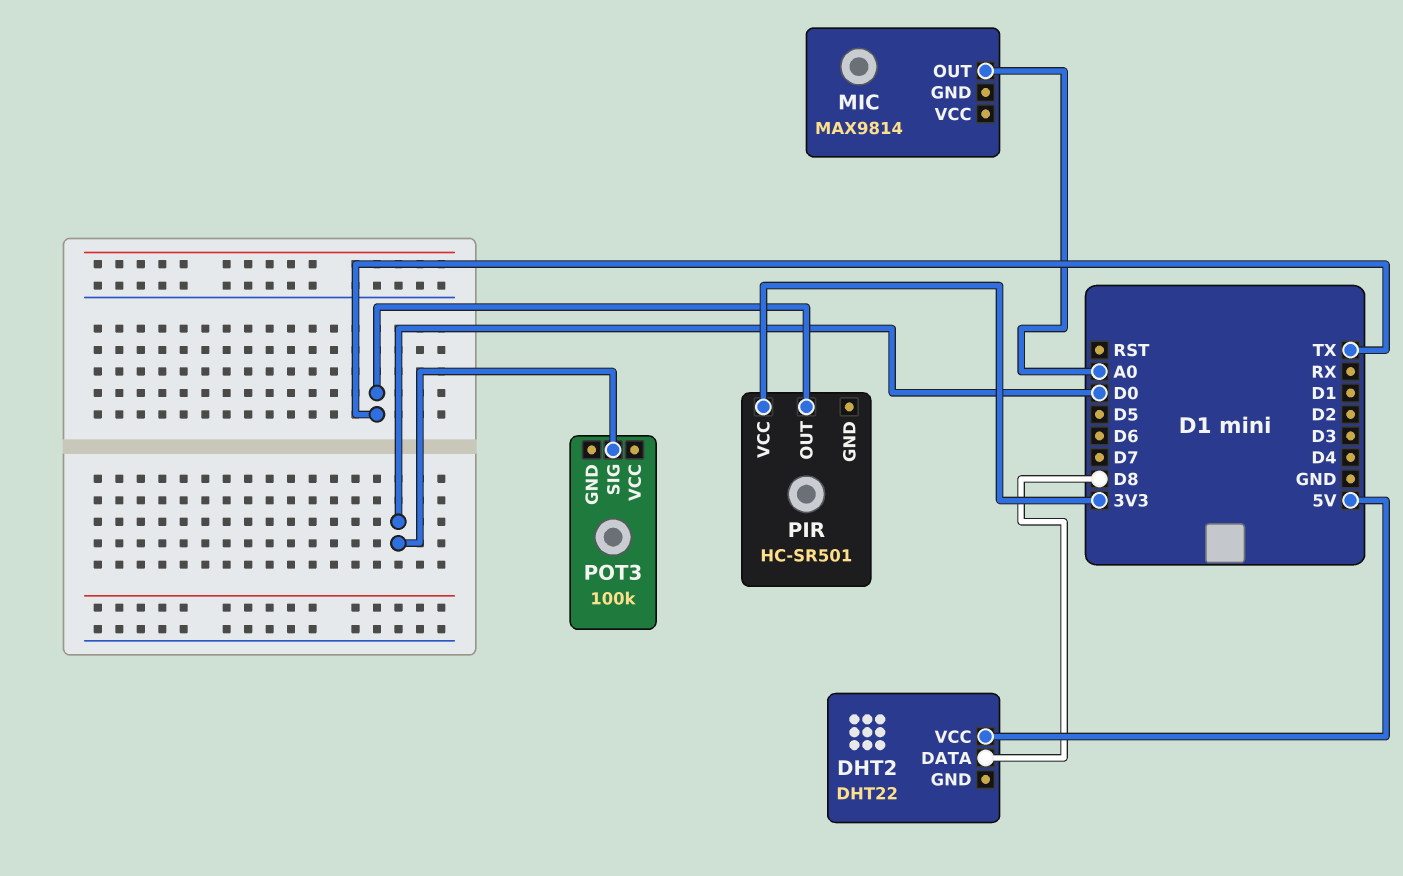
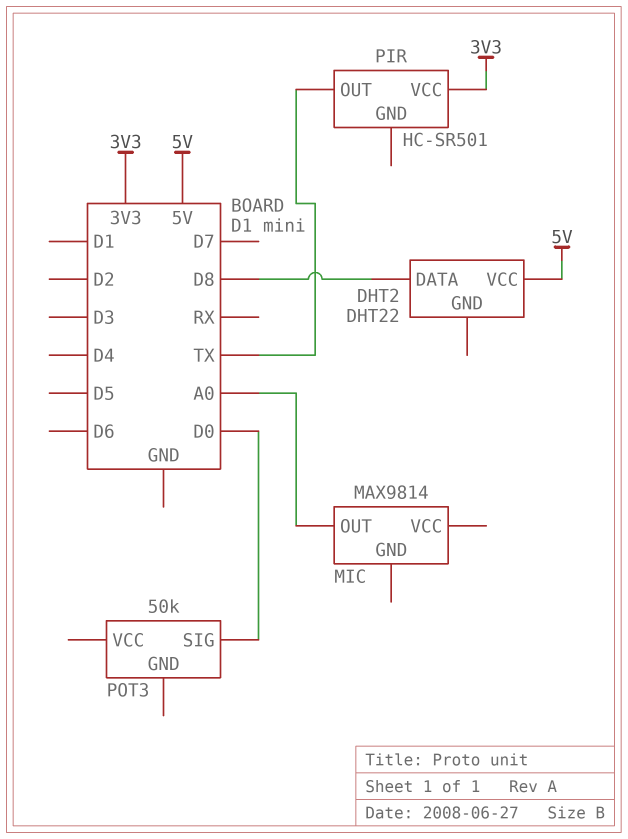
POT3: 100k -> 50k

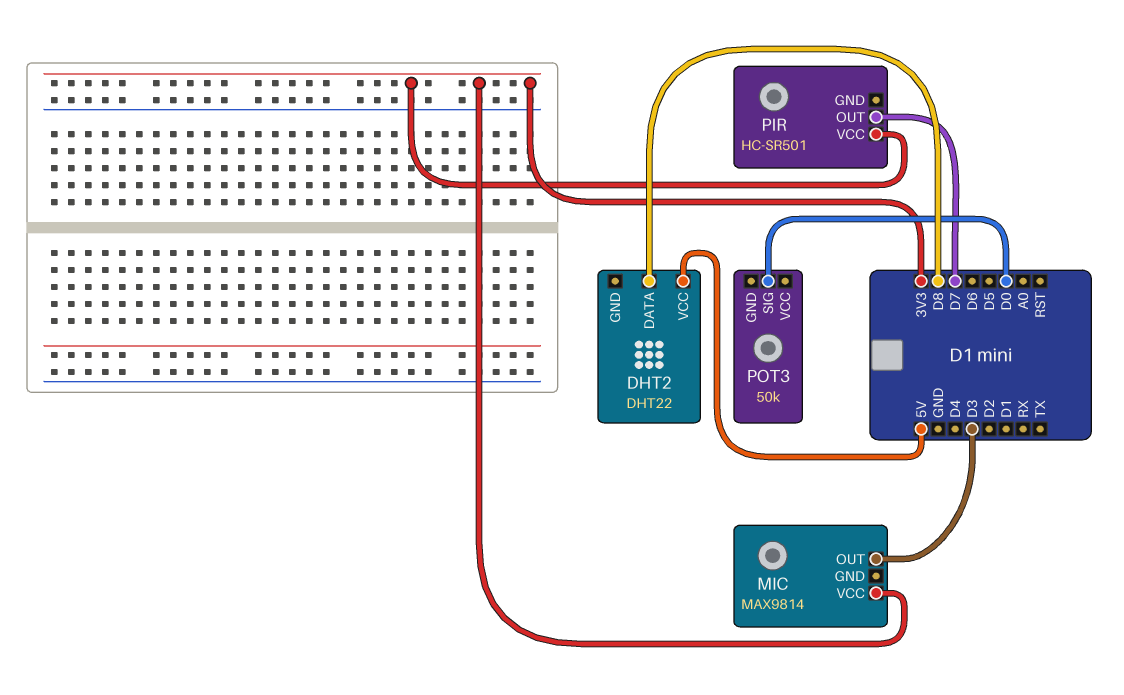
MIC pin OUT: A0 -> D3
MIC pin VCC: none -> 3V3
PIR pin OUT: TX -> D7

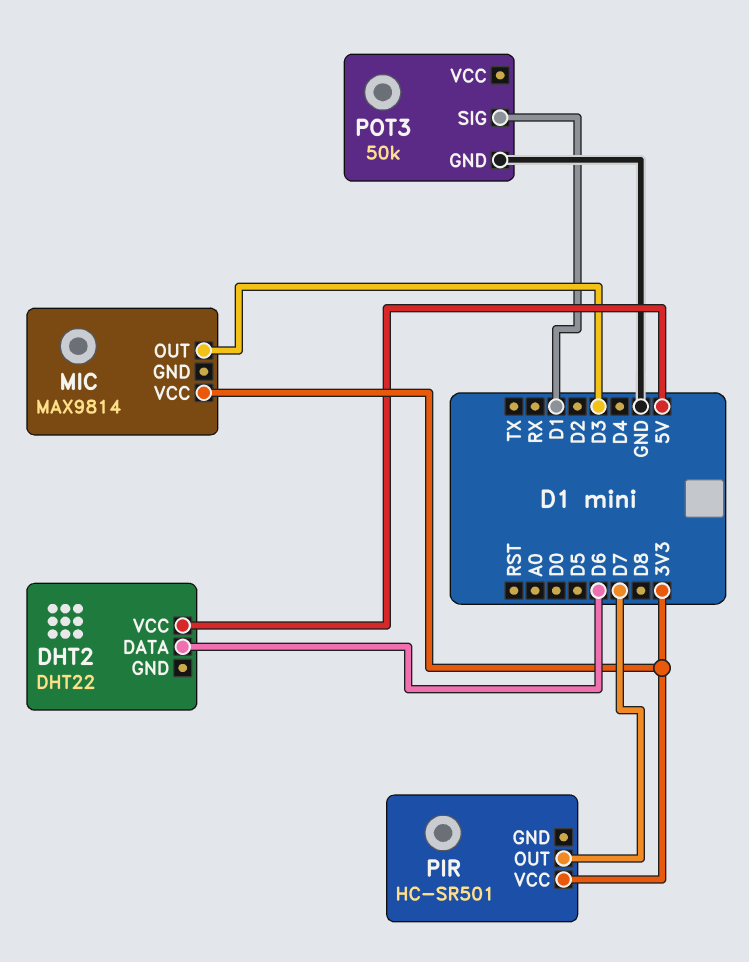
DHT2 pin DATA: D8 -> D6
POT3 pin GND: none -> GND
POT3 pin SIG: D0 -> D1

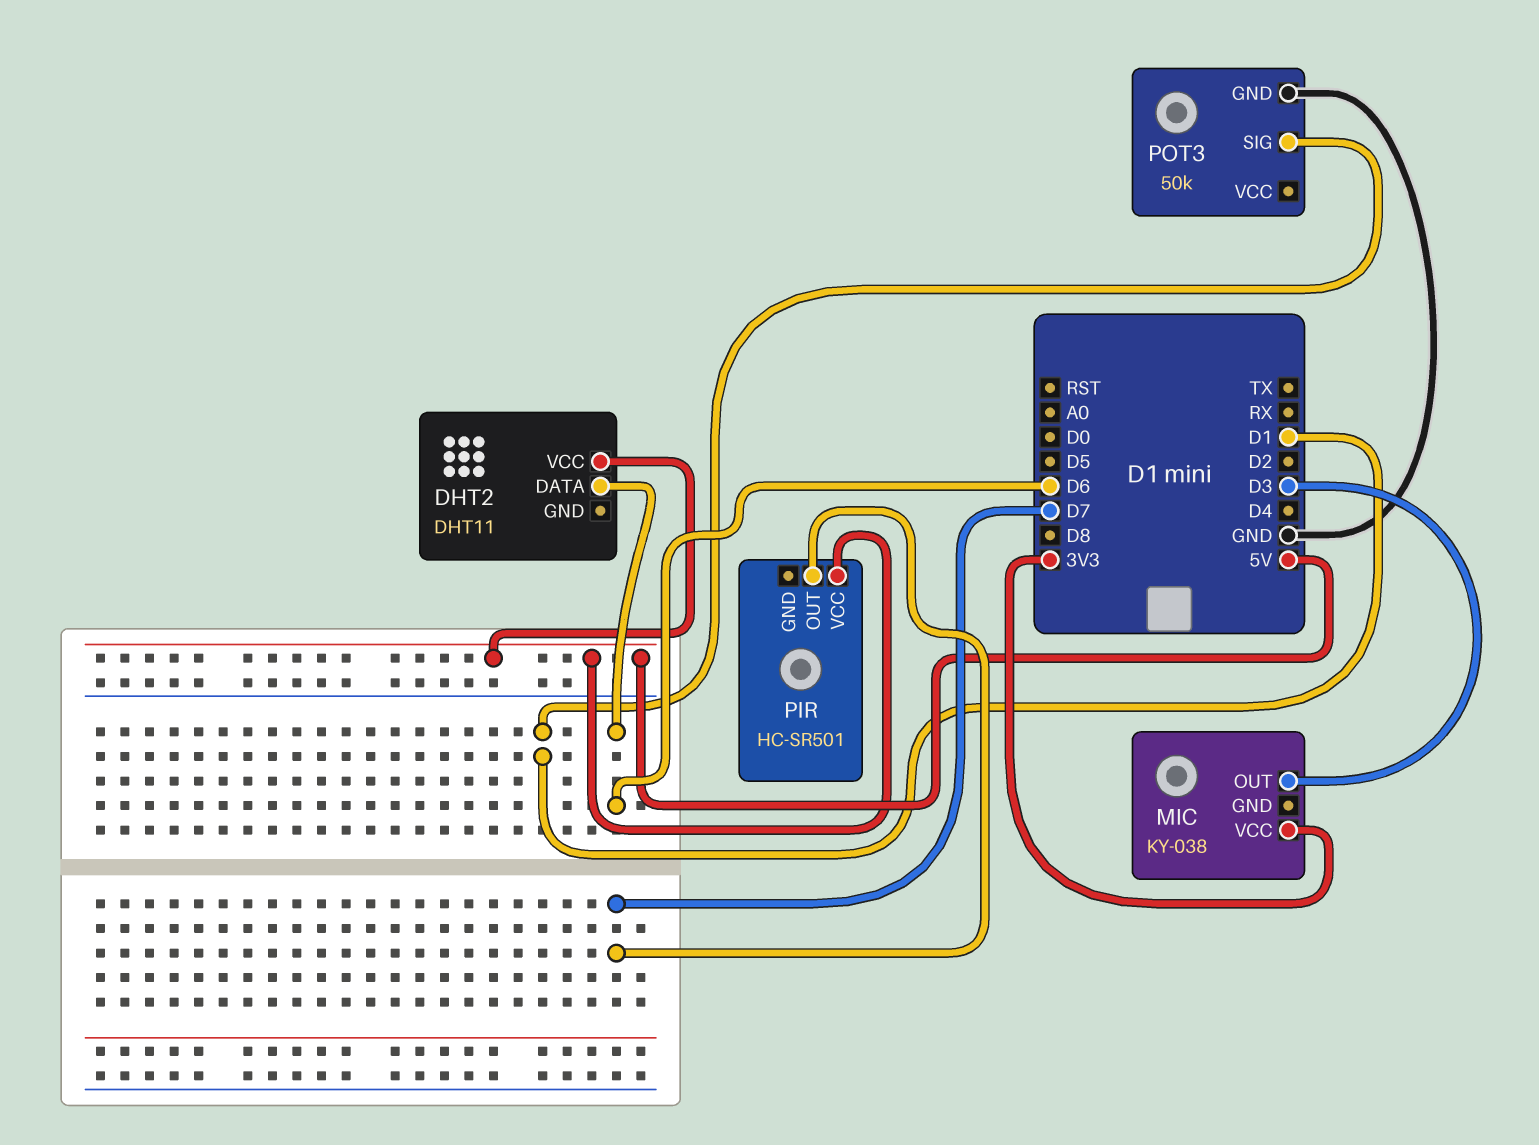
DHT2: DHT22 -> DHT11
MIC: MAX9814 -> KY-038
PIR pin VCC: 3V3 -> 5V

